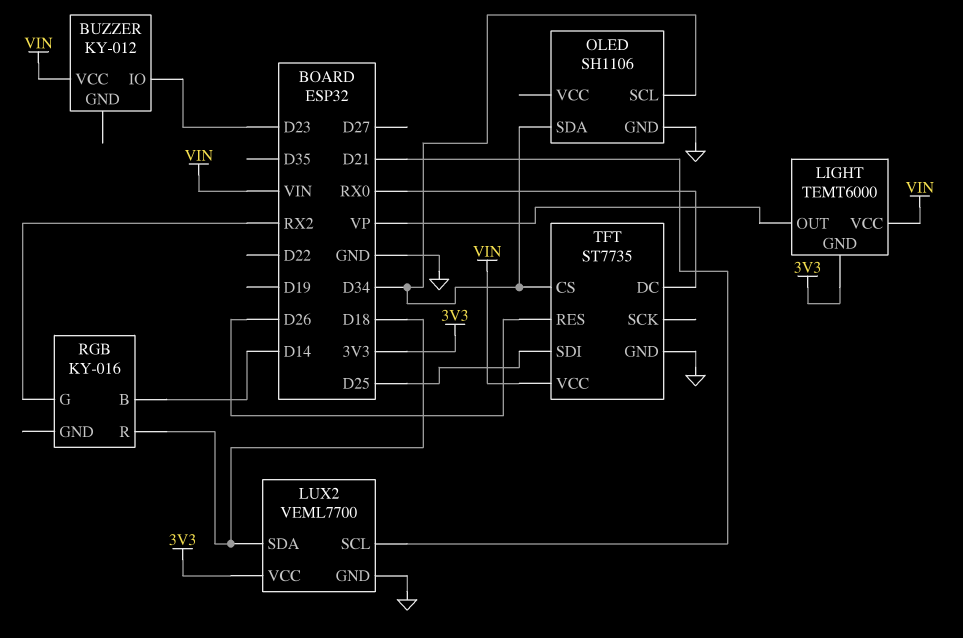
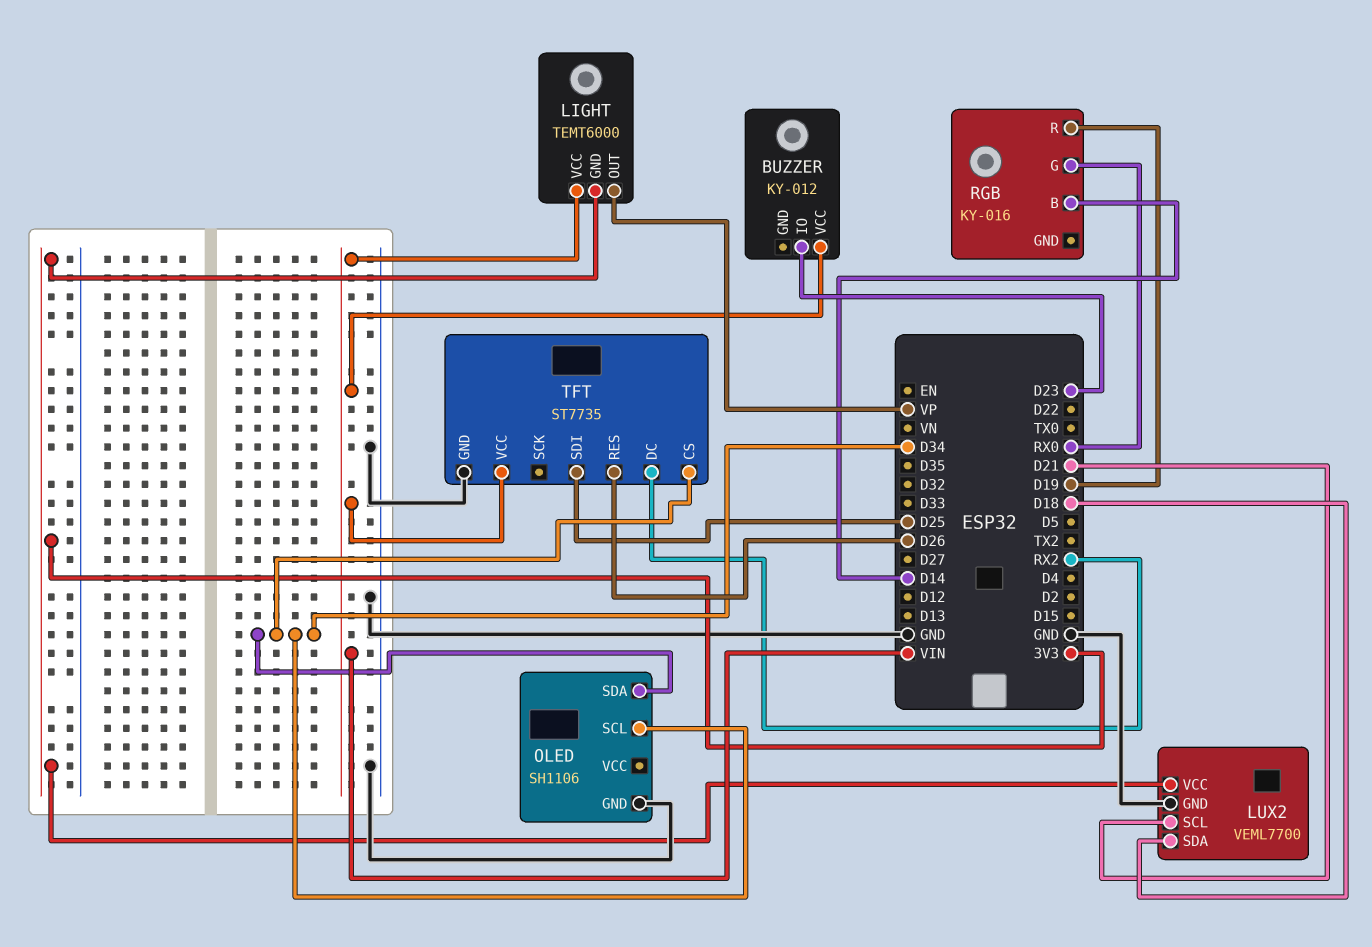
RGB pin G: RX2 -> RX0
RGB pin R: D18 -> D19
TFT pin DC: RX0 -> RX2

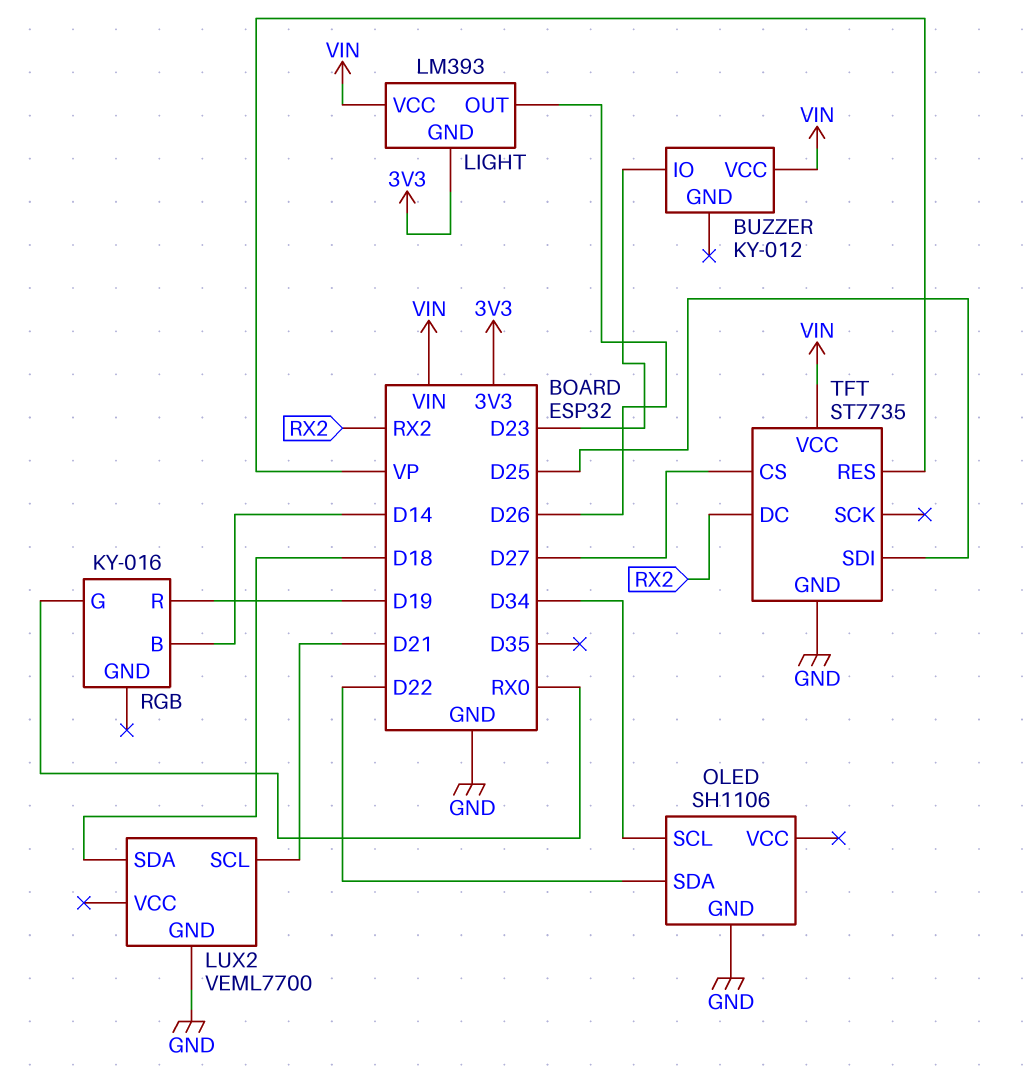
LIGHT: TEMT6000 -> LM393
LIGHT pin OUT: VP -> D26
LUX2 pin VCC: 3V3 -> none
OLED pin SDA: D34 -> D22
TFT pin CS: D34 -> D27
TFT pin RES: D26 -> VP

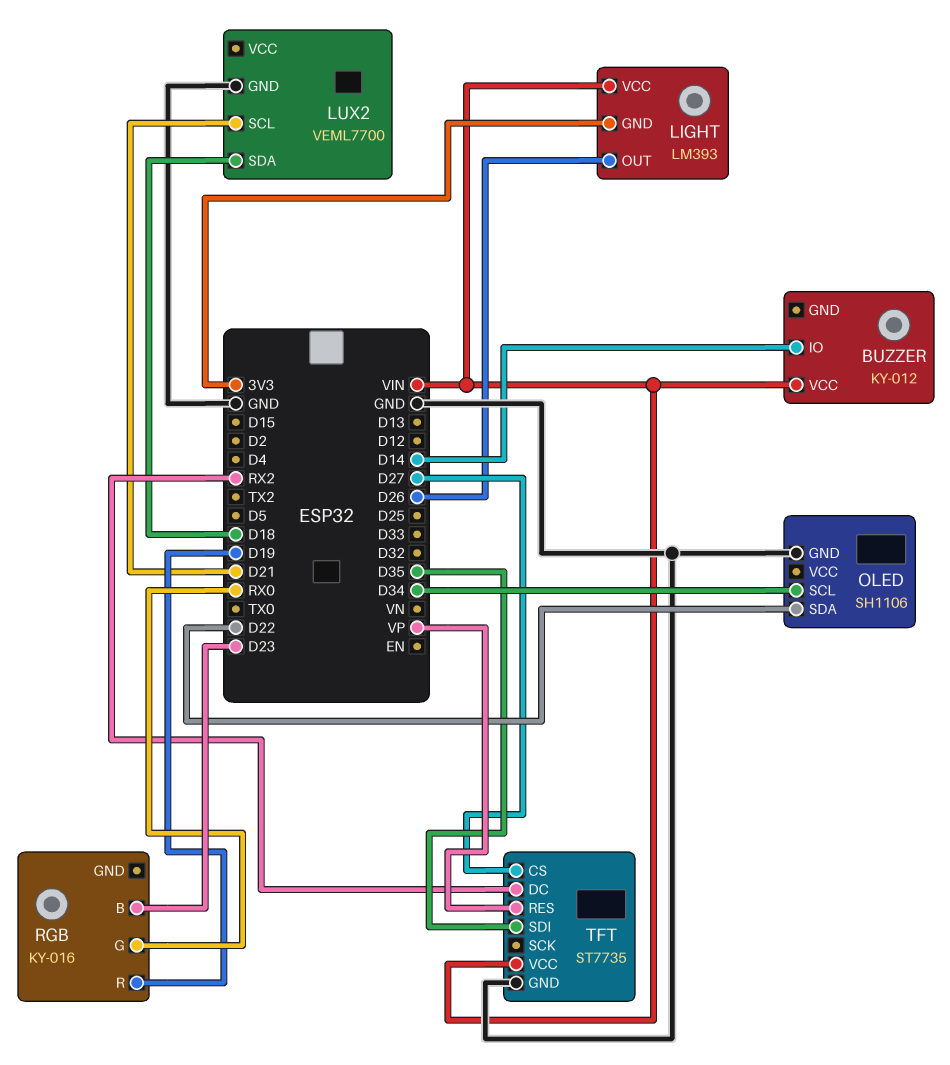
BUZZER pin IO: D23 -> D14
RGB pin B: D14 -> D23
TFT pin SDI: D25 -> D35

